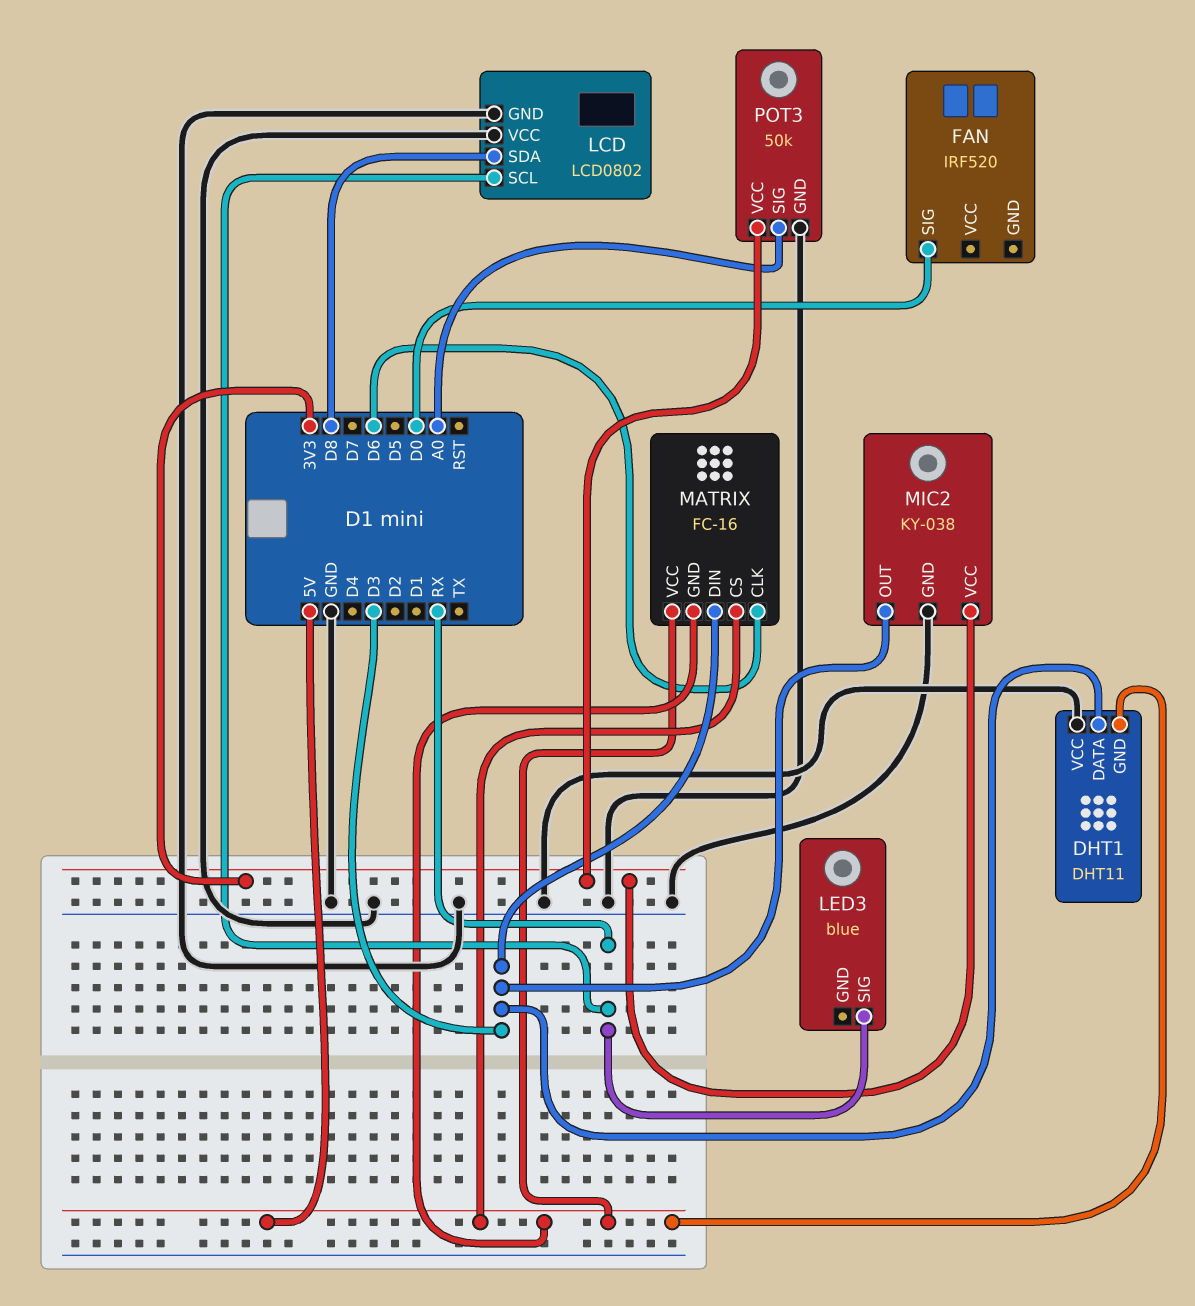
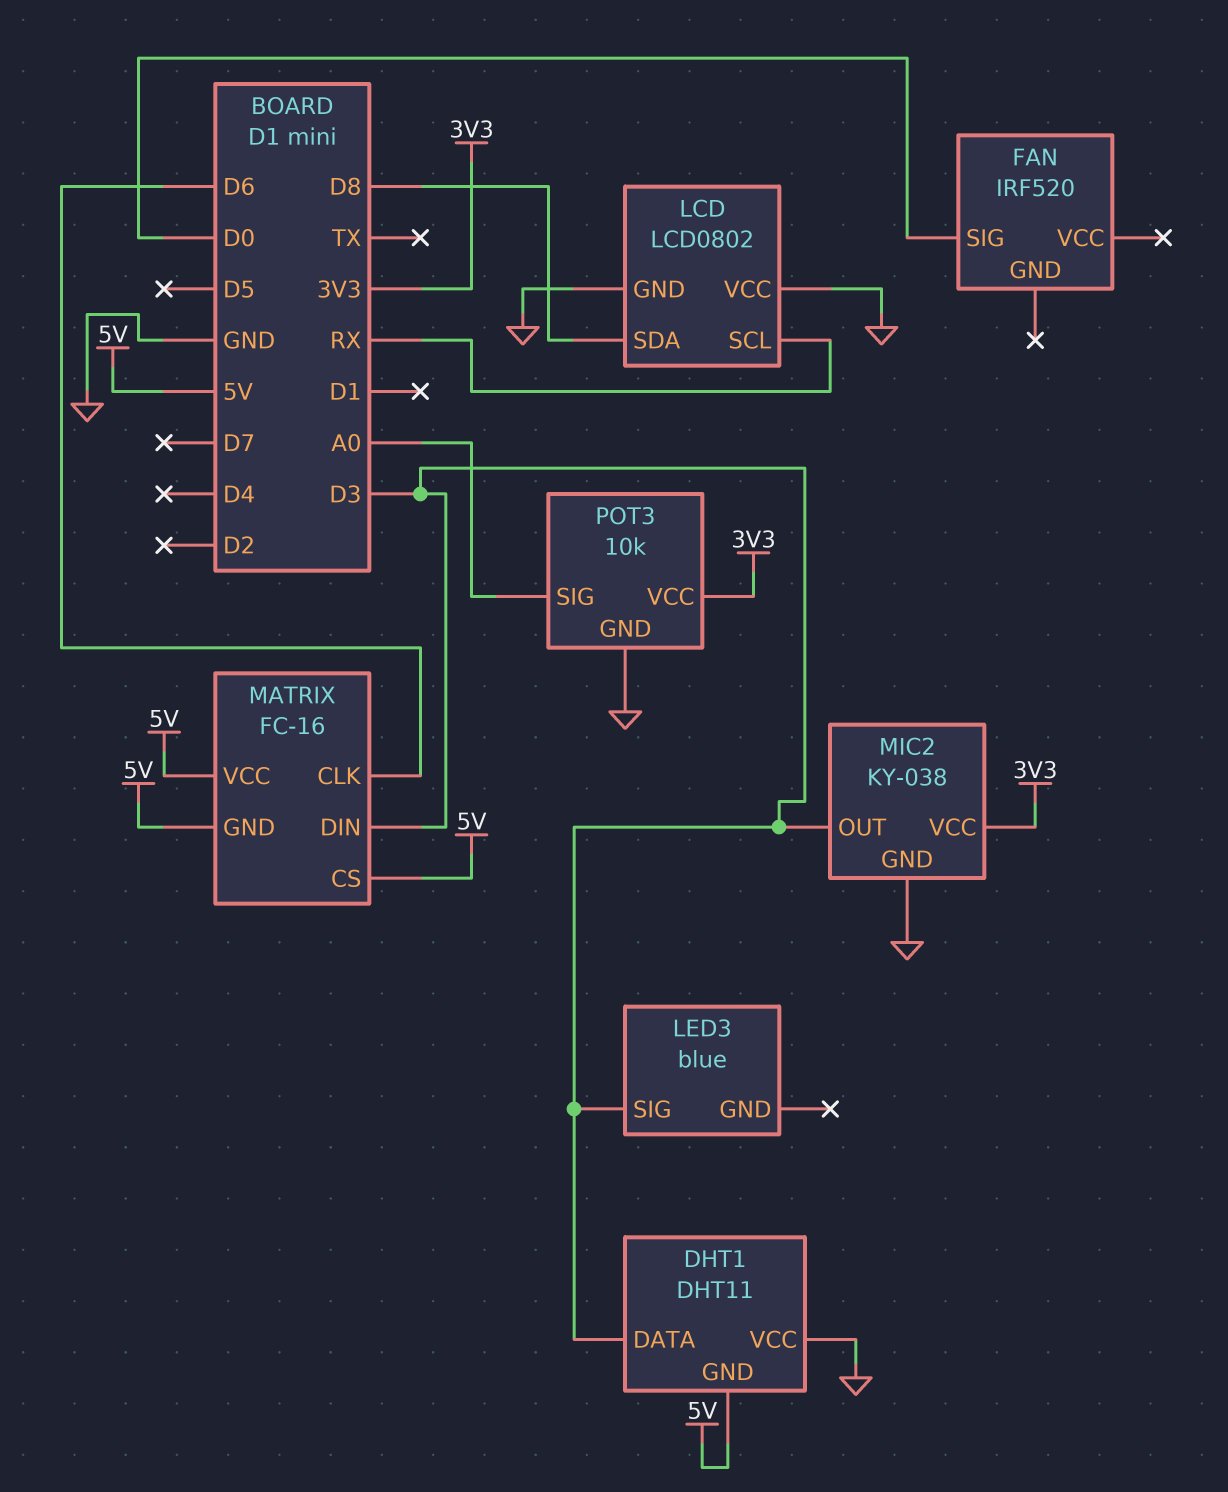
LED3 pin SIG: RX -> D3
POT3: 50k -> 10k

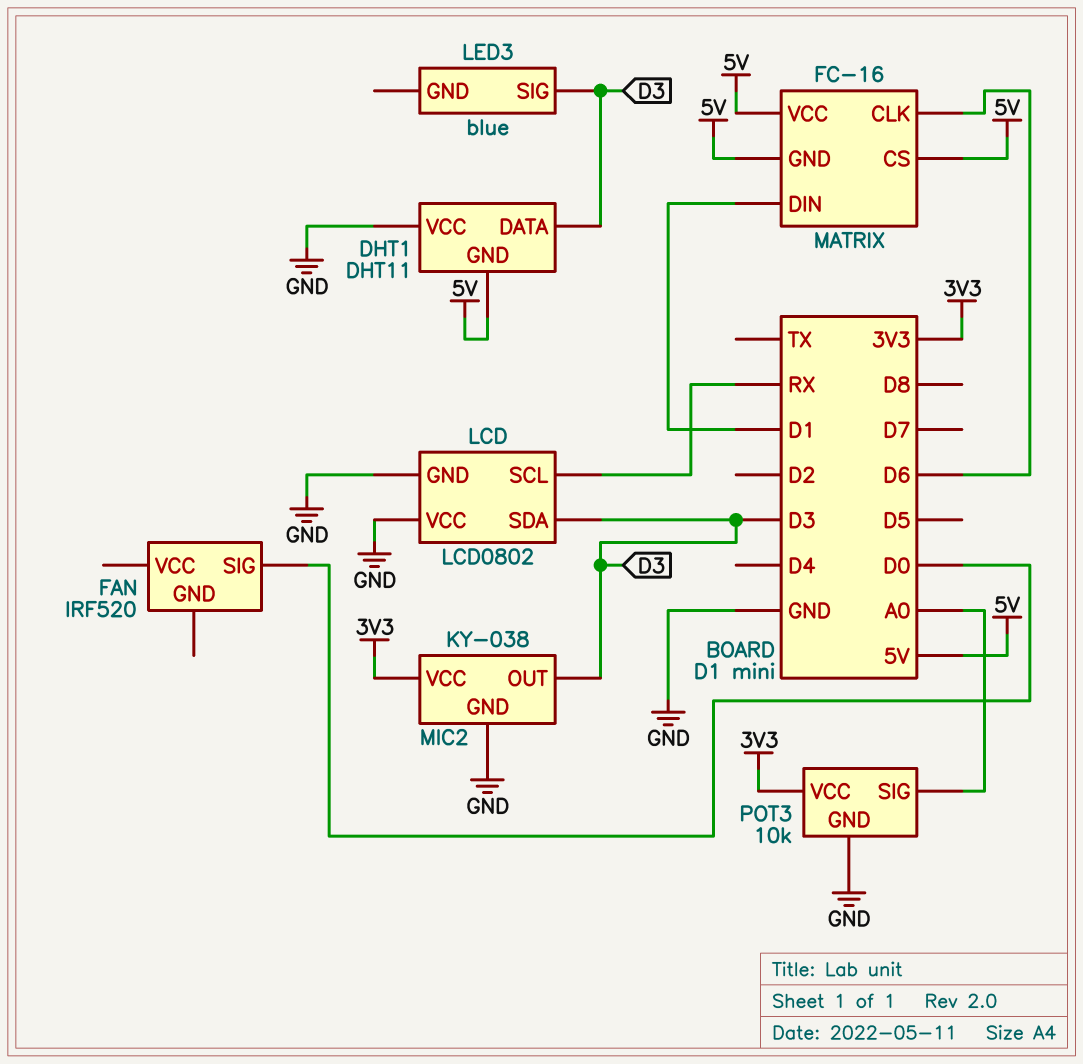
LCD pin SDA: D8 -> D3
MATRIX pin DIN: D3 -> D1

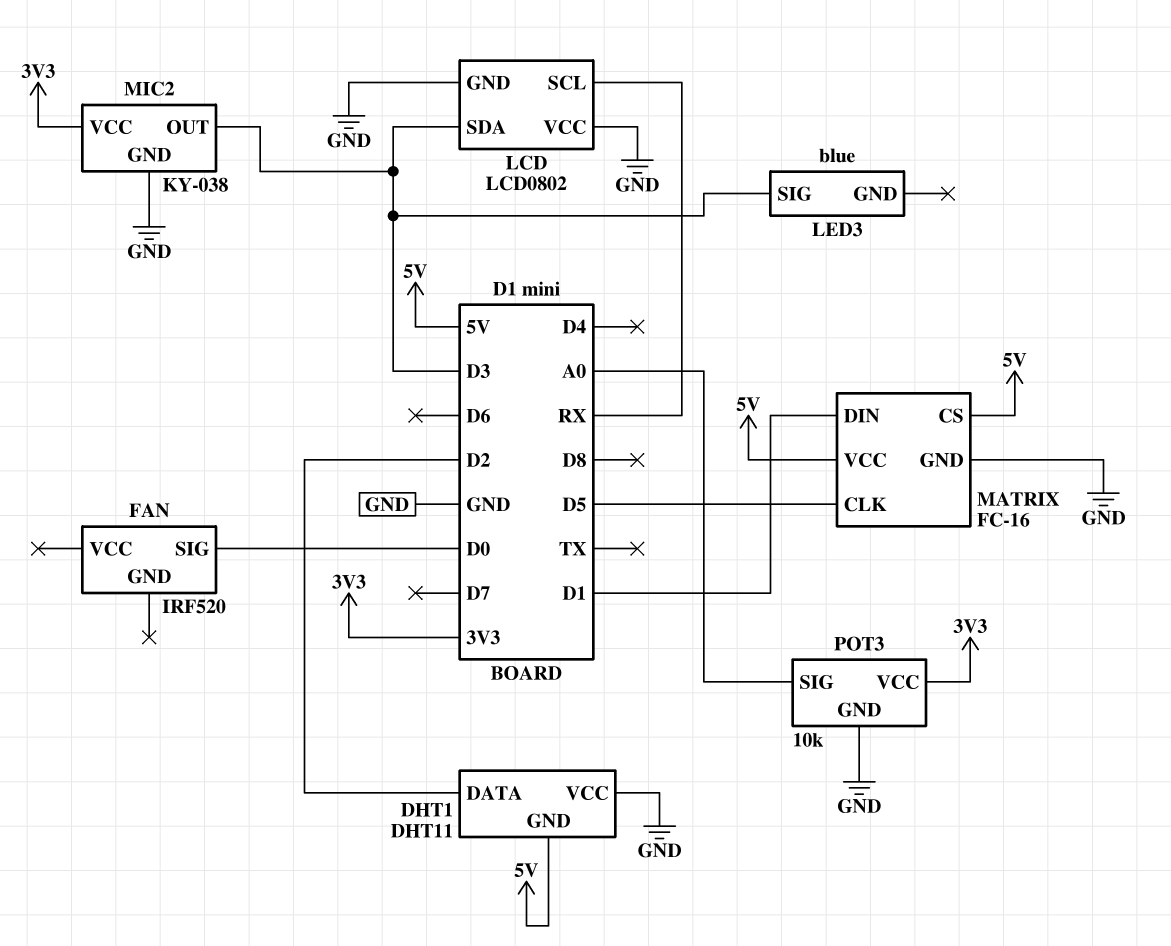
DHT1 pin DATA: D3 -> D2
MATRIX pin CLK: D6 -> D5
MATRIX pin GND: 5V -> GND

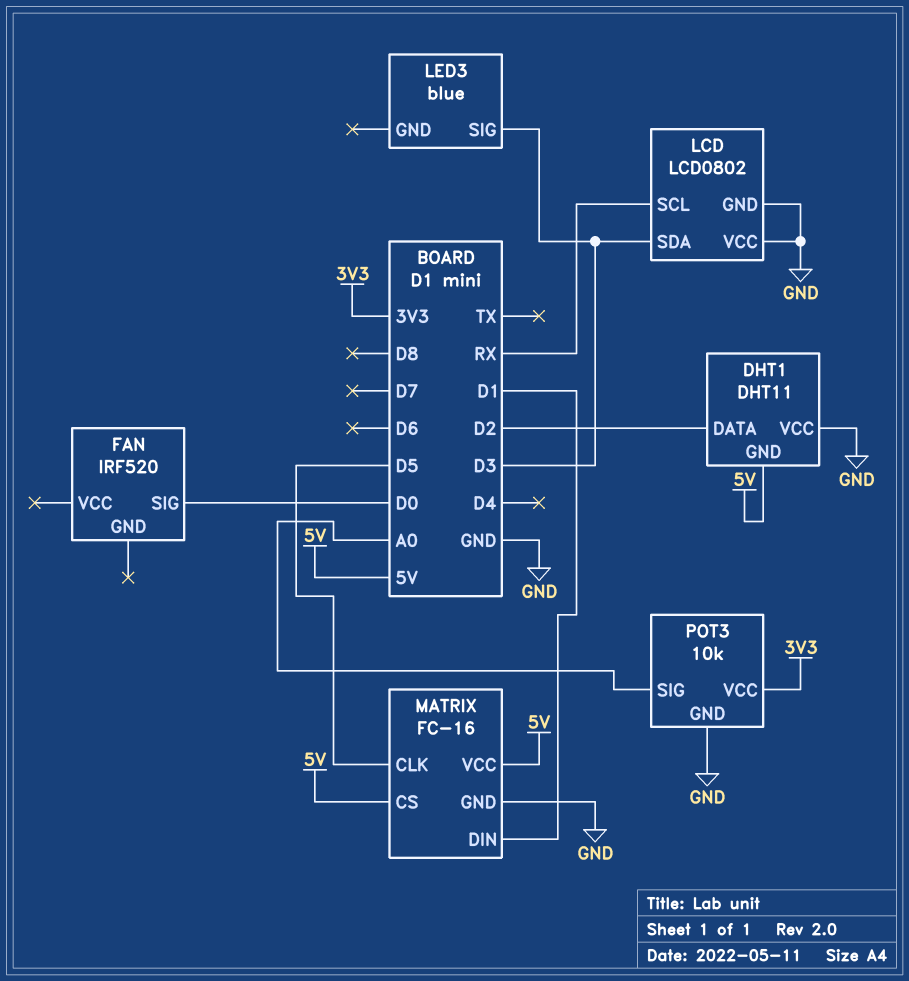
MIC2: KY-038 -> none
MIC2 pin GND: GND -> none
MIC2 pin OUT: D3 -> none
MIC2 pin VCC: 3V3 -> none

